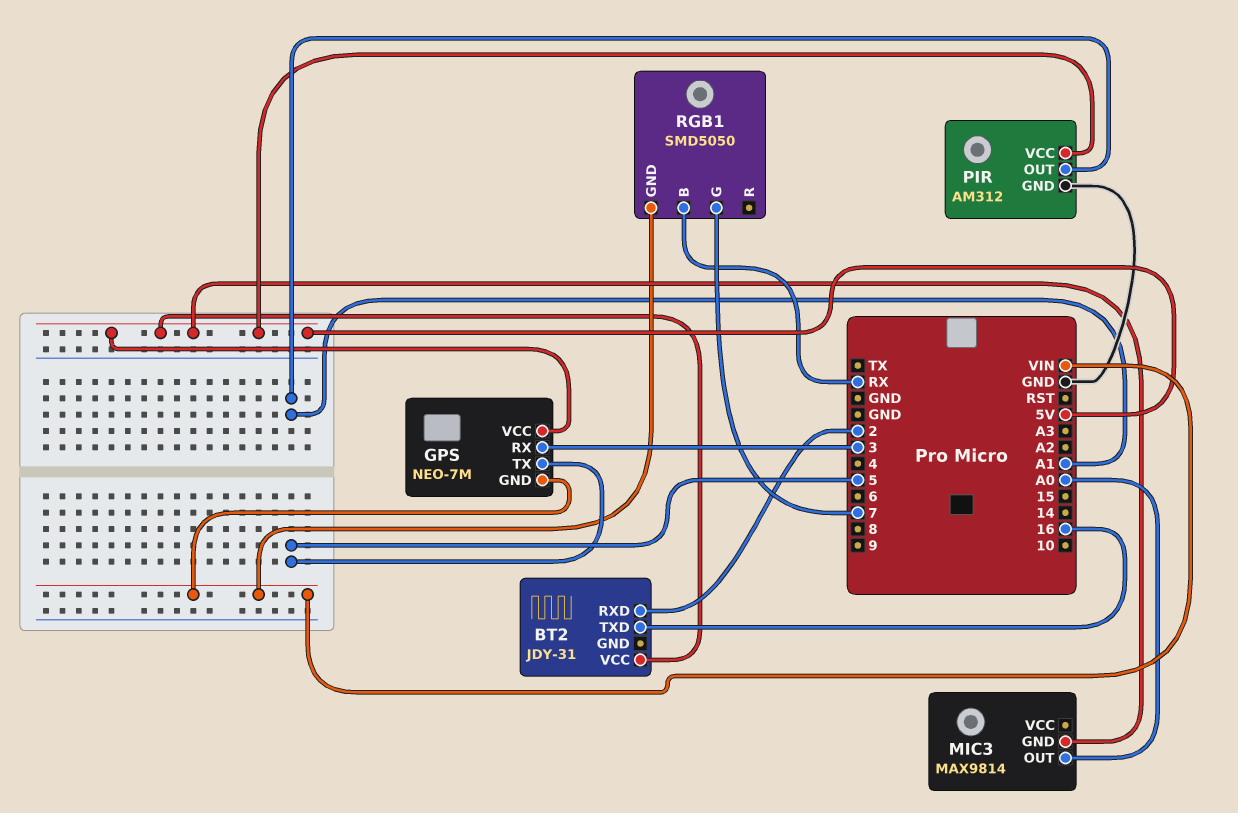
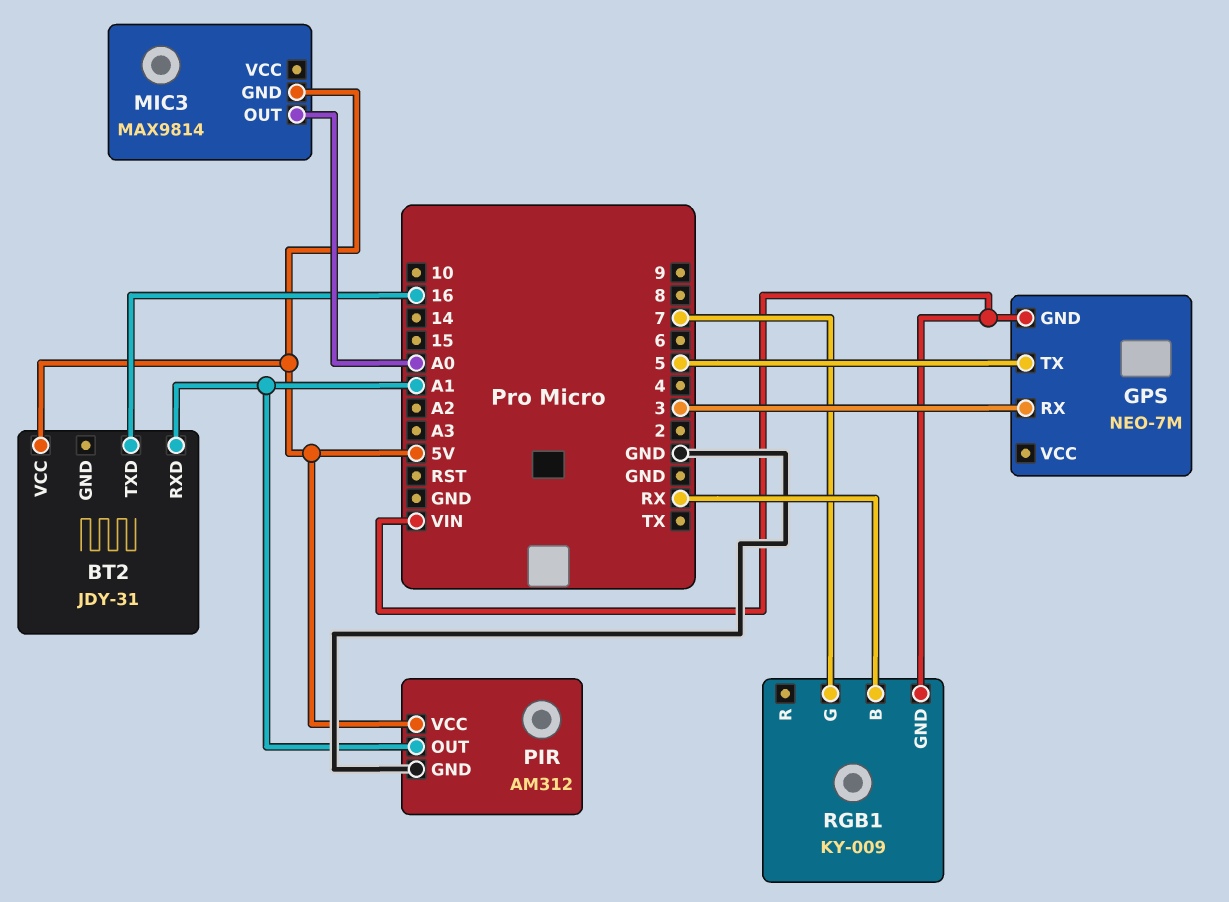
BT2 pin RXD: 2 -> A1
GPS pin VCC: 5V -> none
RGB1: SMD5050 -> KY-009

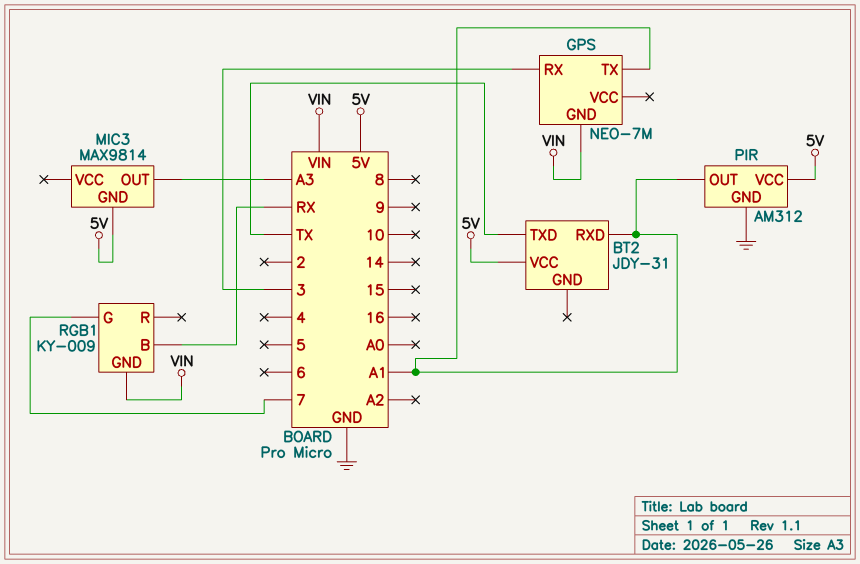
BT2 pin TXD: 16 -> TX
GPS pin TX: 5 -> A1
MIC3 pin OUT: A0 -> A3

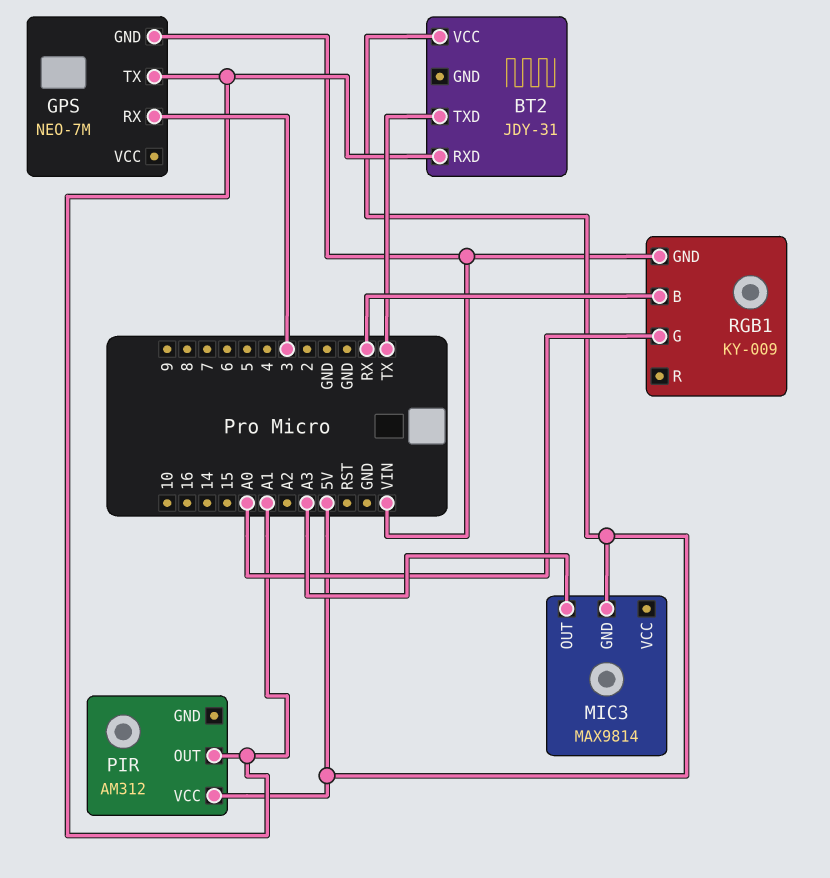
PIR pin GND: GND -> none
RGB1 pin G: 7 -> A0

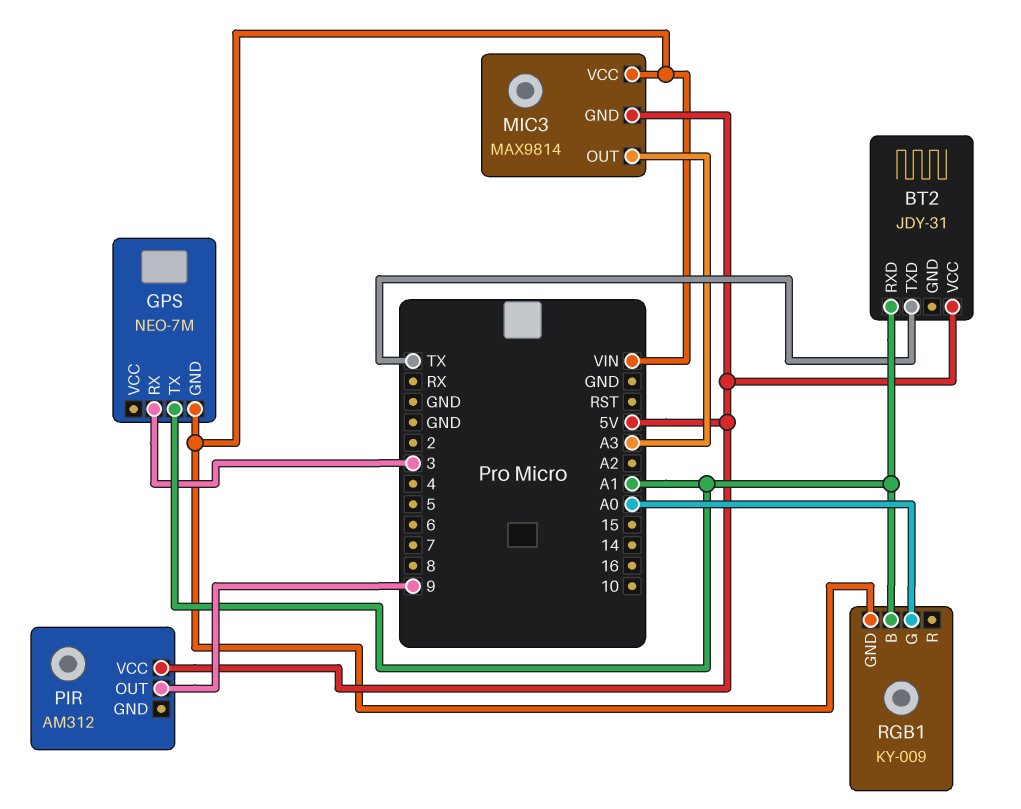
MIC3 pin VCC: none -> VIN
PIR pin OUT: A1 -> 9
RGB1 pin B: RX -> A1

